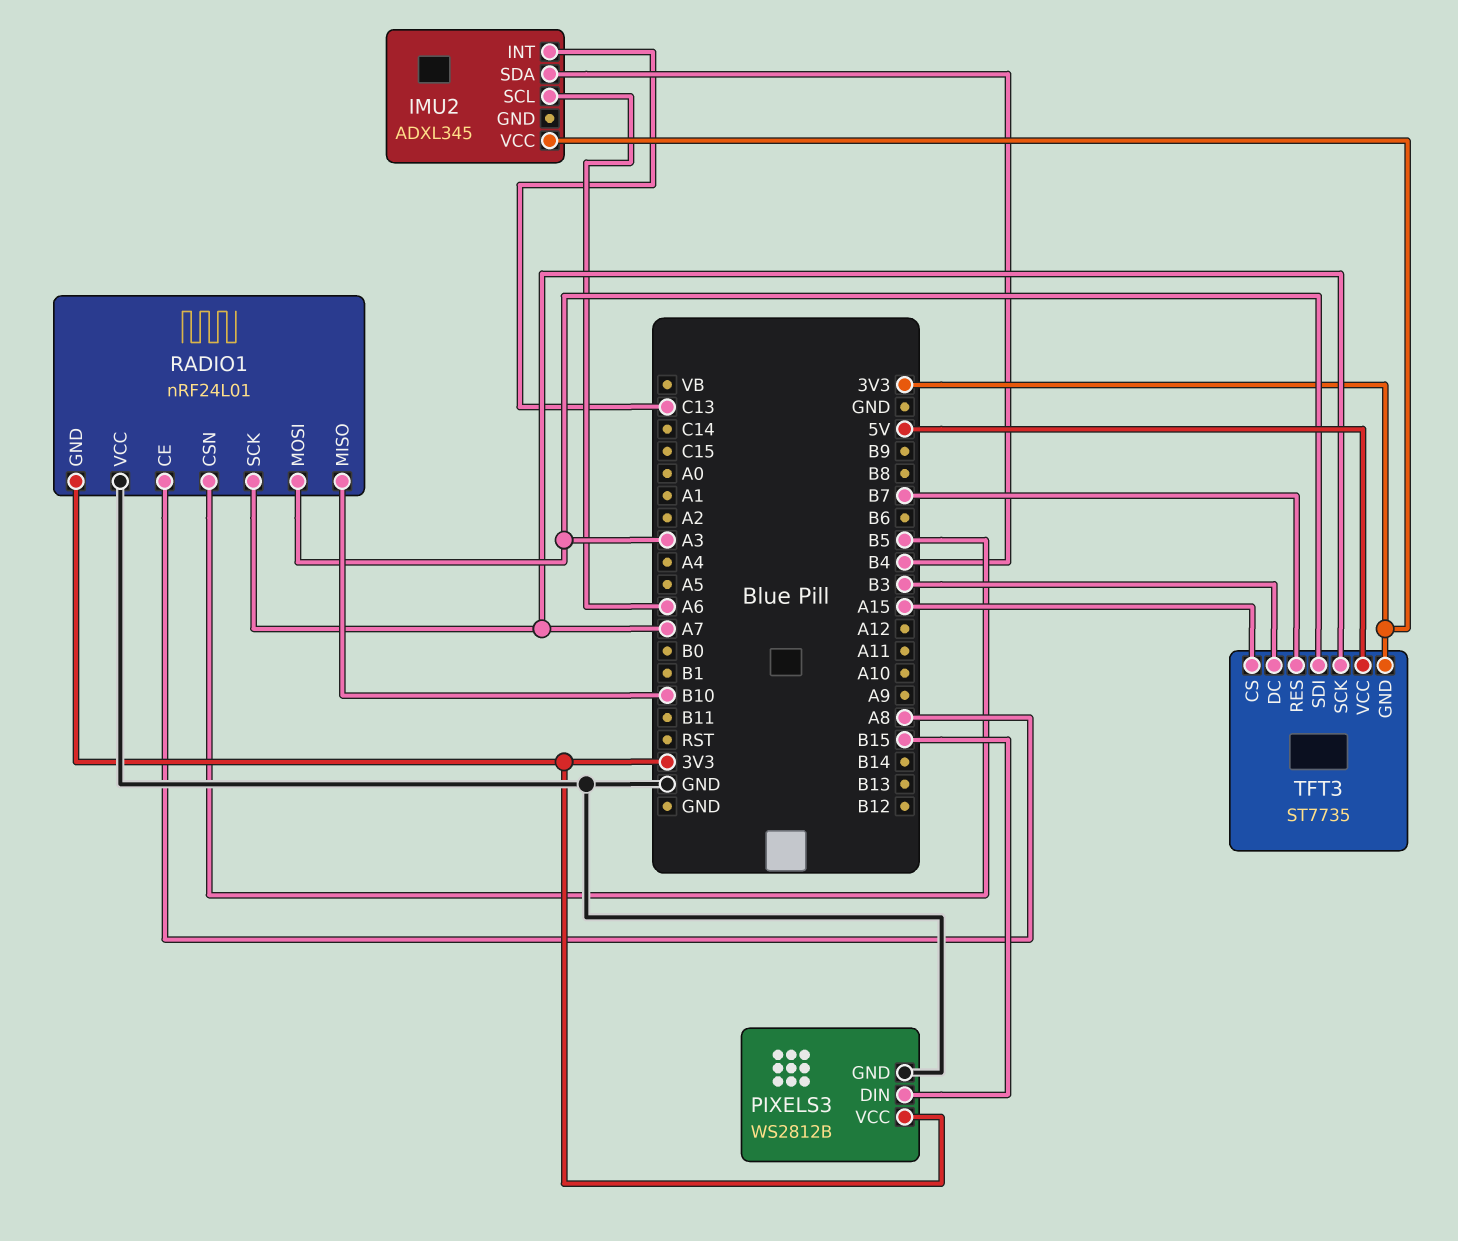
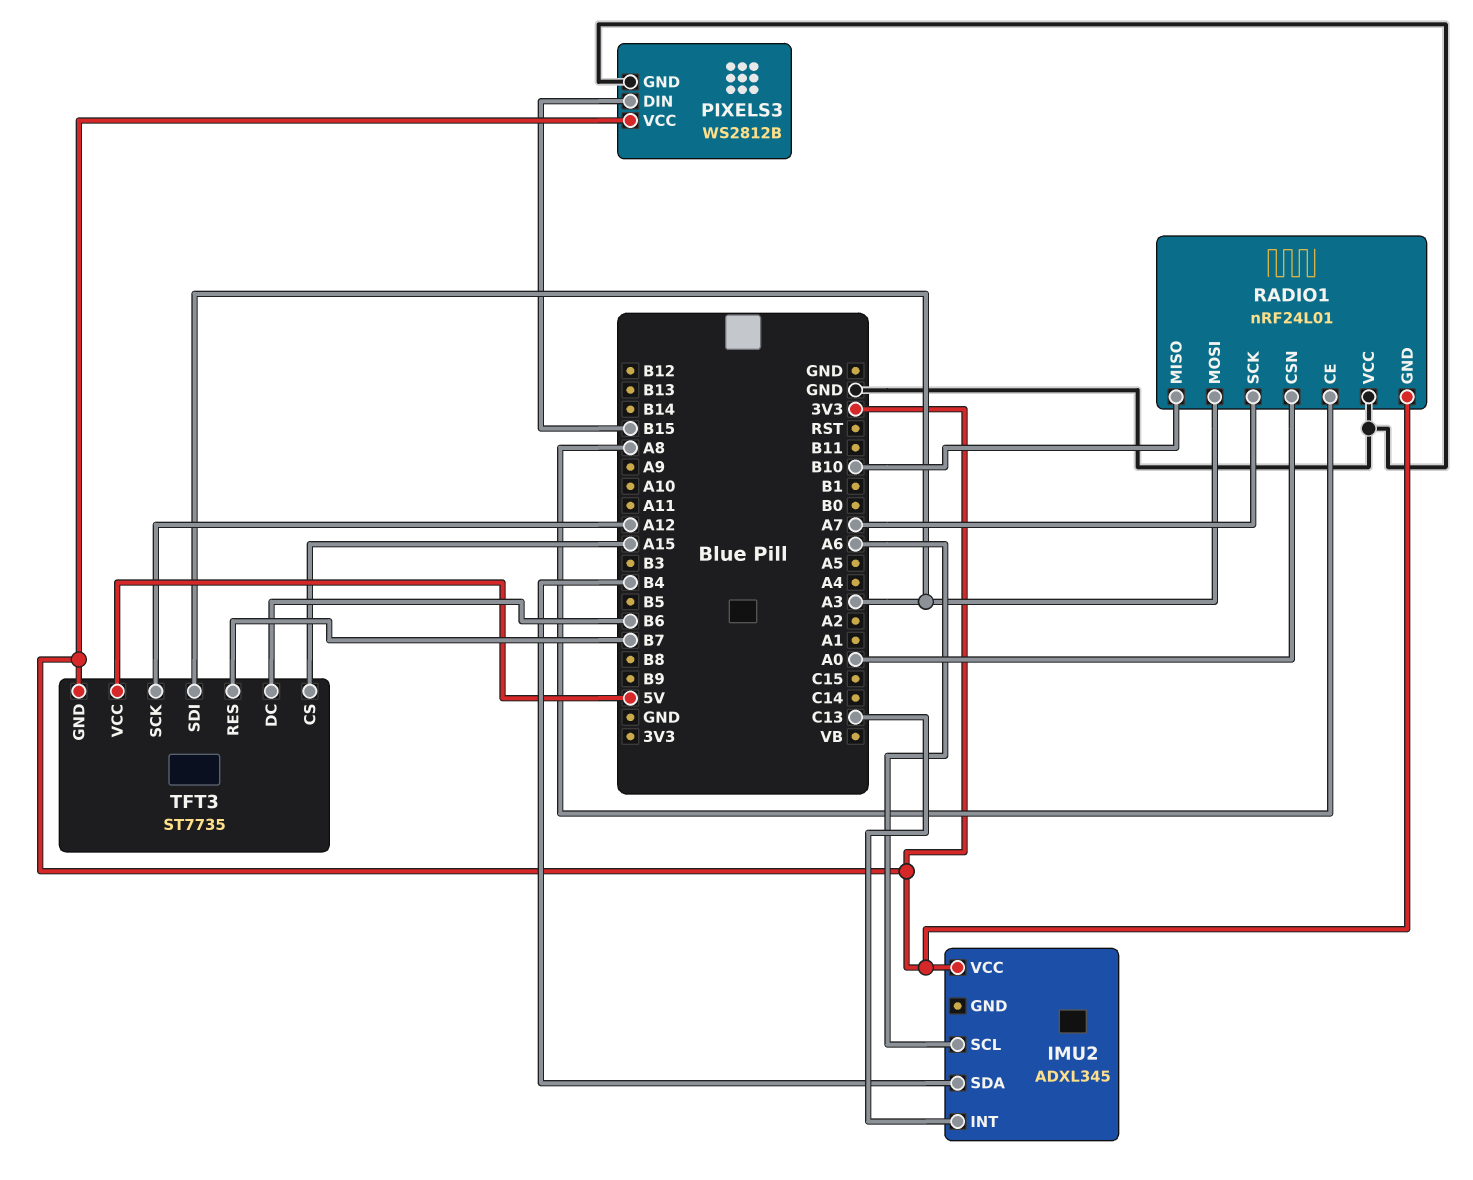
RADIO1 pin CSN: B5 -> A0
TFT3 pin DC: B3 -> B6
TFT3 pin SCK: A7 -> A12

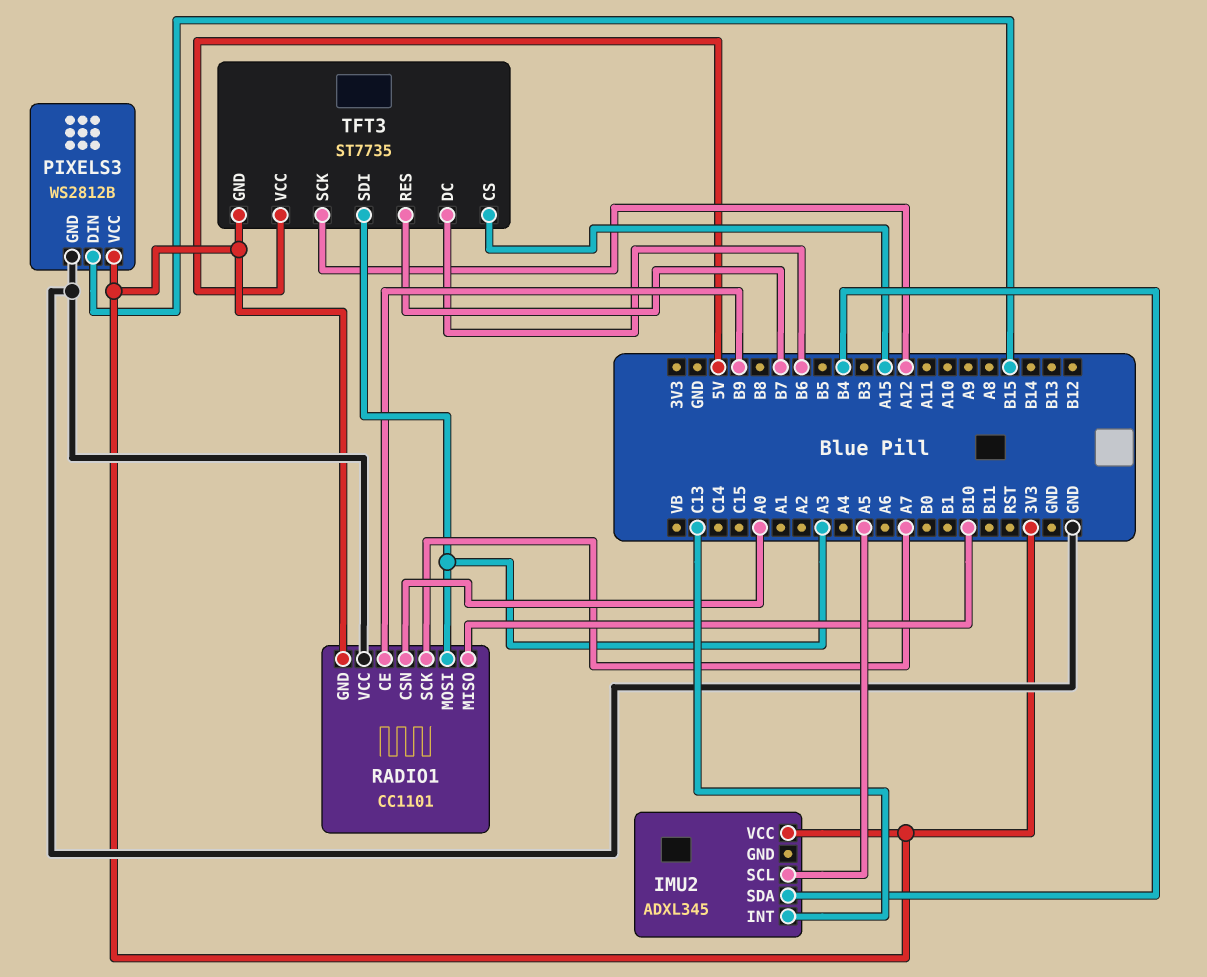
IMU2 pin SCL: A6 -> A5
RADIO1: nRF24L01 -> CC1101
RADIO1 pin CE: A8 -> B9

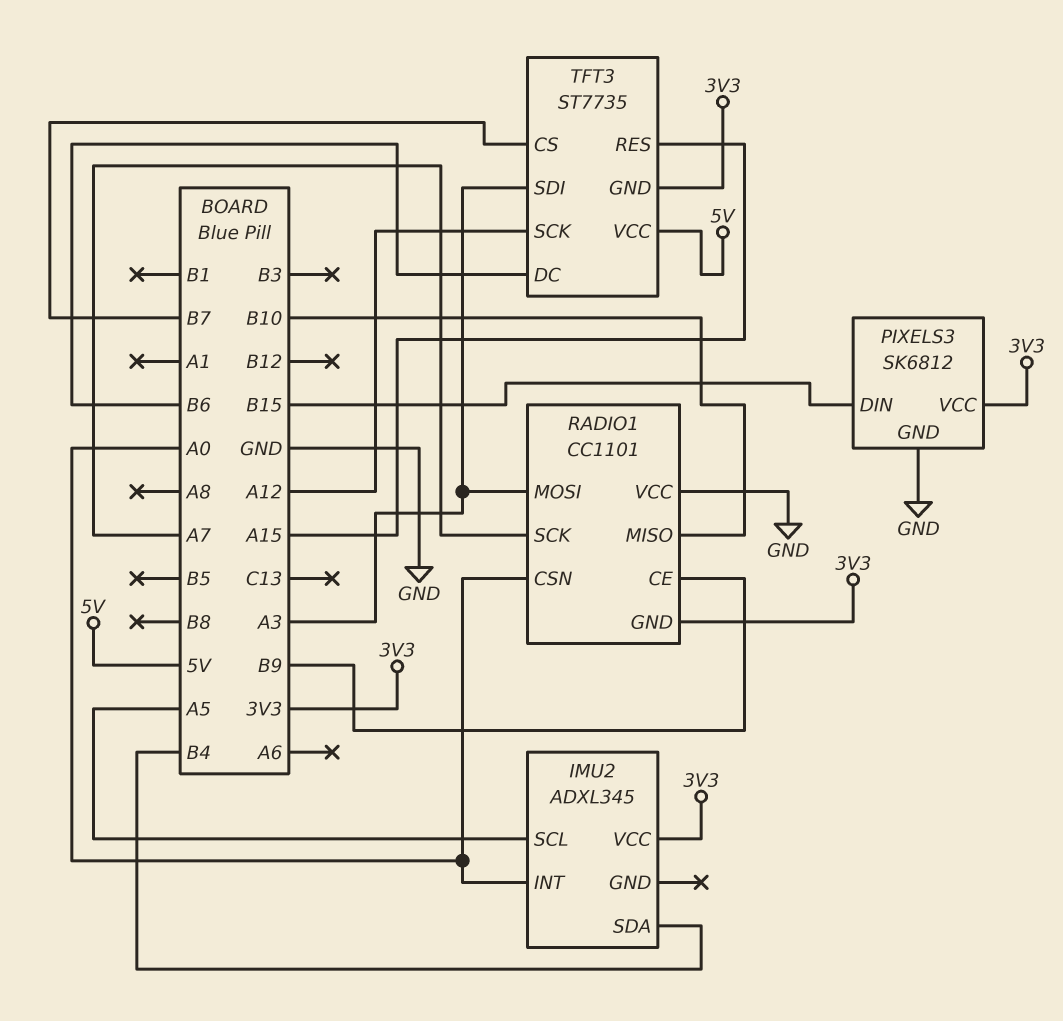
IMU2 pin INT: C13 -> A0
PIXELS3: WS2812B -> SK6812
TFT3 pin CS: A15 -> B7
TFT3 pin RES: B7 -> A15

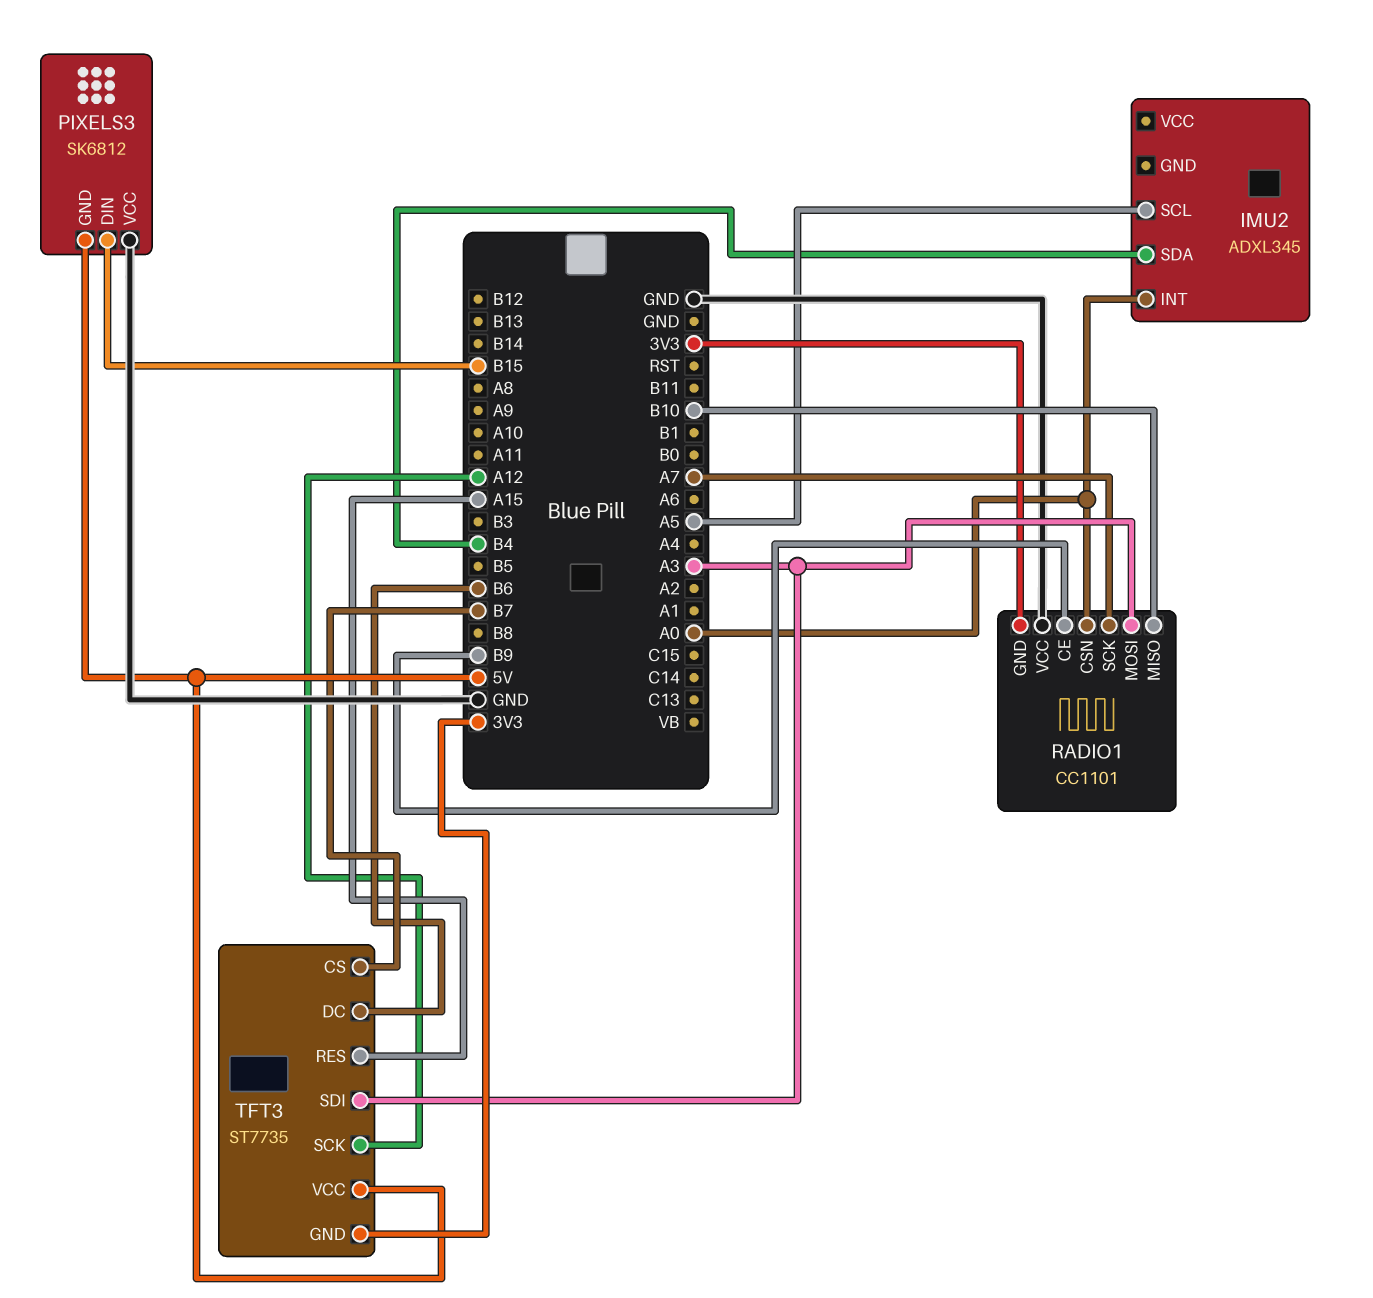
IMU2 pin VCC: 3V3 -> none
PIXELS3 pin GND: GND -> 5V
PIXELS3 pin VCC: 3V3 -> GND

